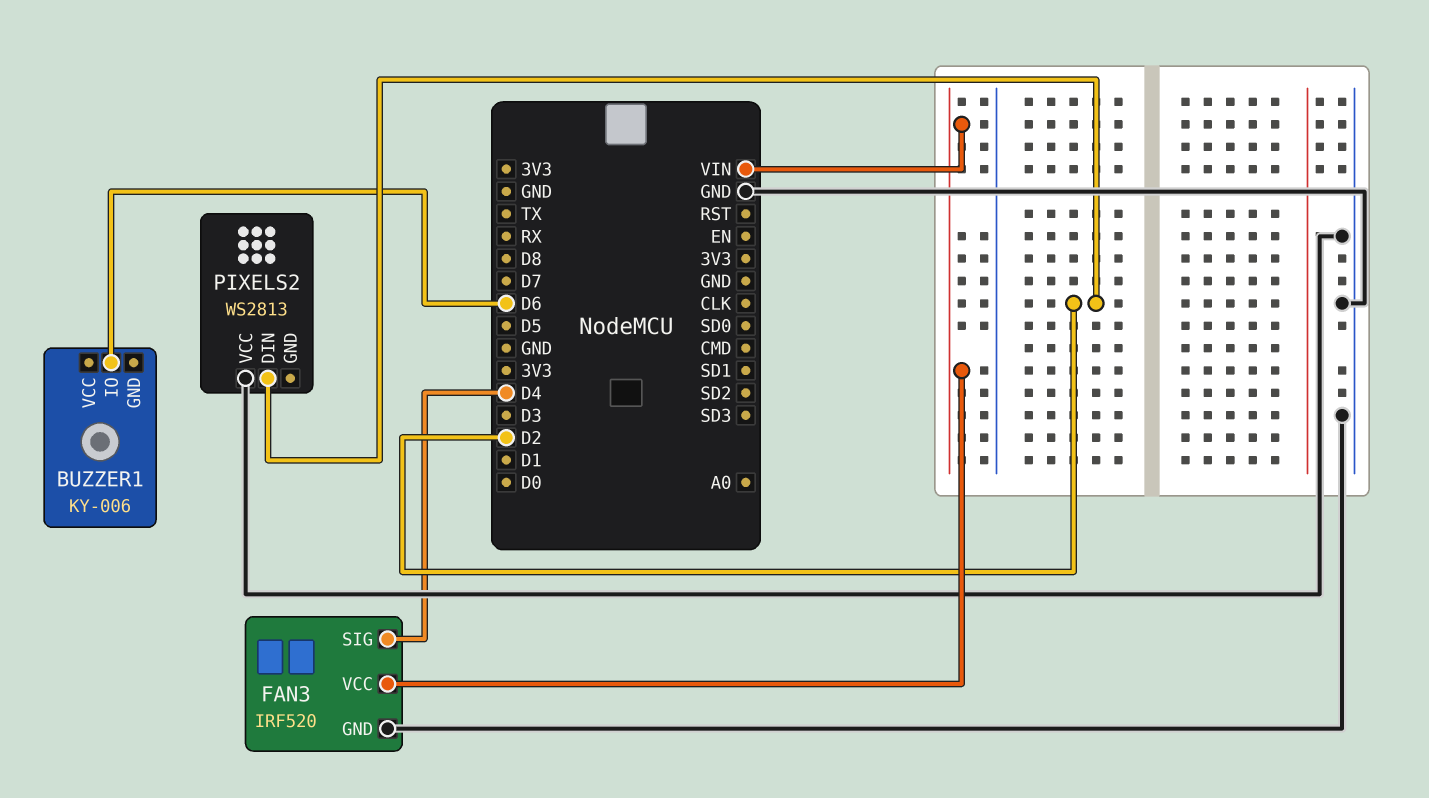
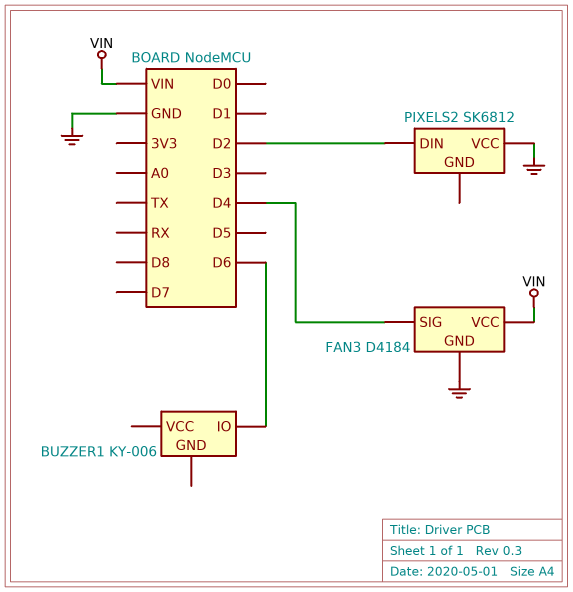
FAN3: IRF520 -> D4184
PIXELS2: WS2813 -> SK6812

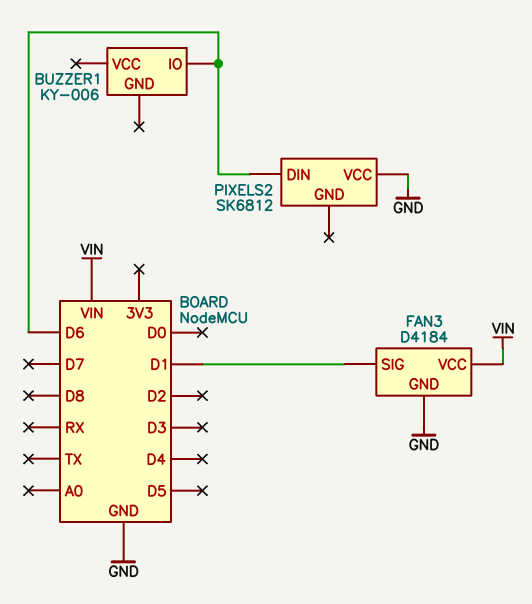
FAN3 pin SIG: D4 -> D1
PIXELS2 pin DIN: D2 -> D6

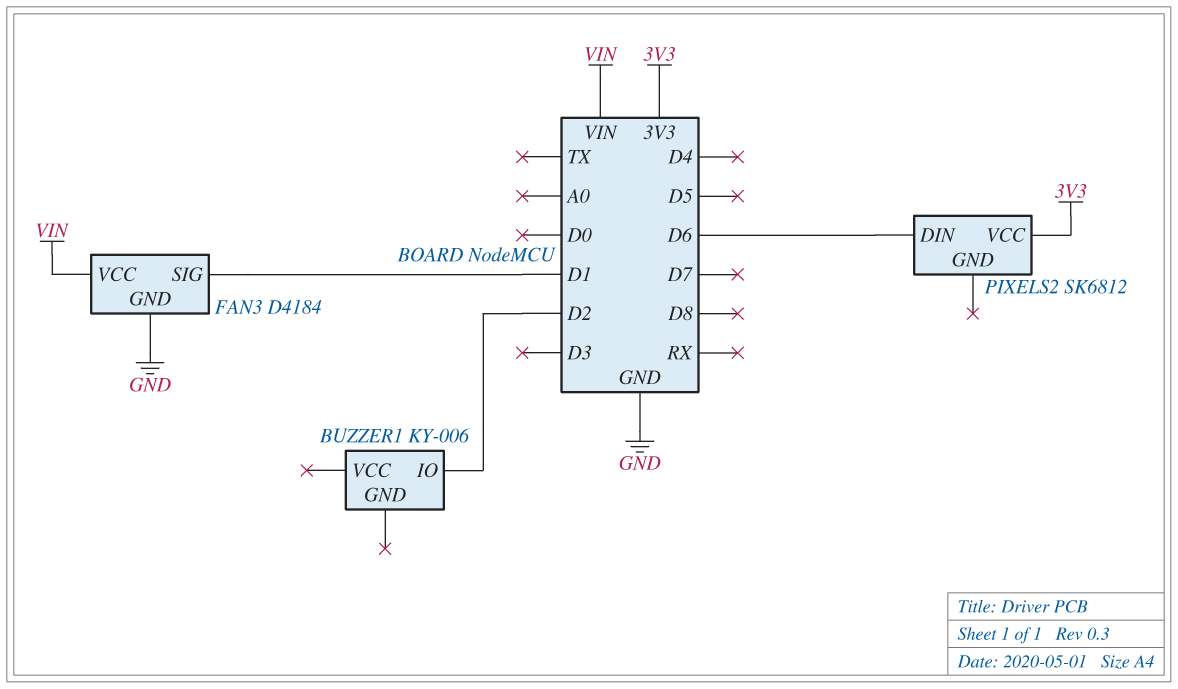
BUZZER1 pin IO: D6 -> D2
PIXELS2 pin VCC: GND -> 3V3

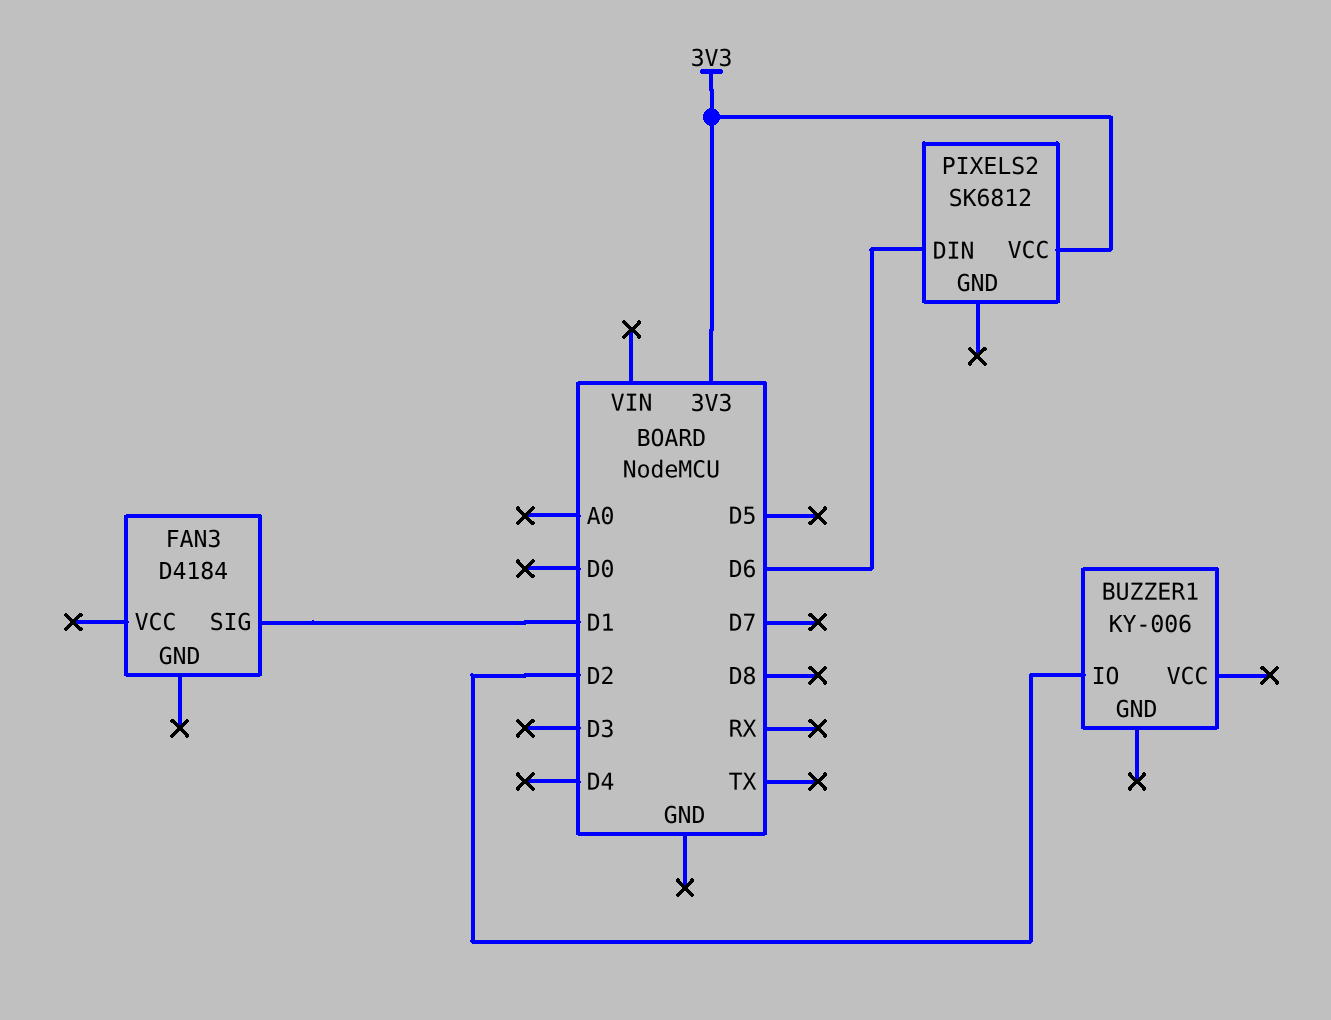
FAN3 pin GND: GND -> none
FAN3 pin VCC: VIN -> none

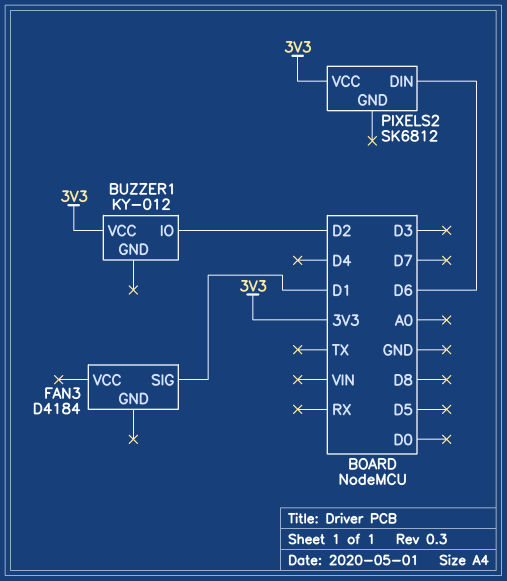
BUZZER1: KY-006 -> KY-012
BUZZER1 pin VCC: none -> 3V3

